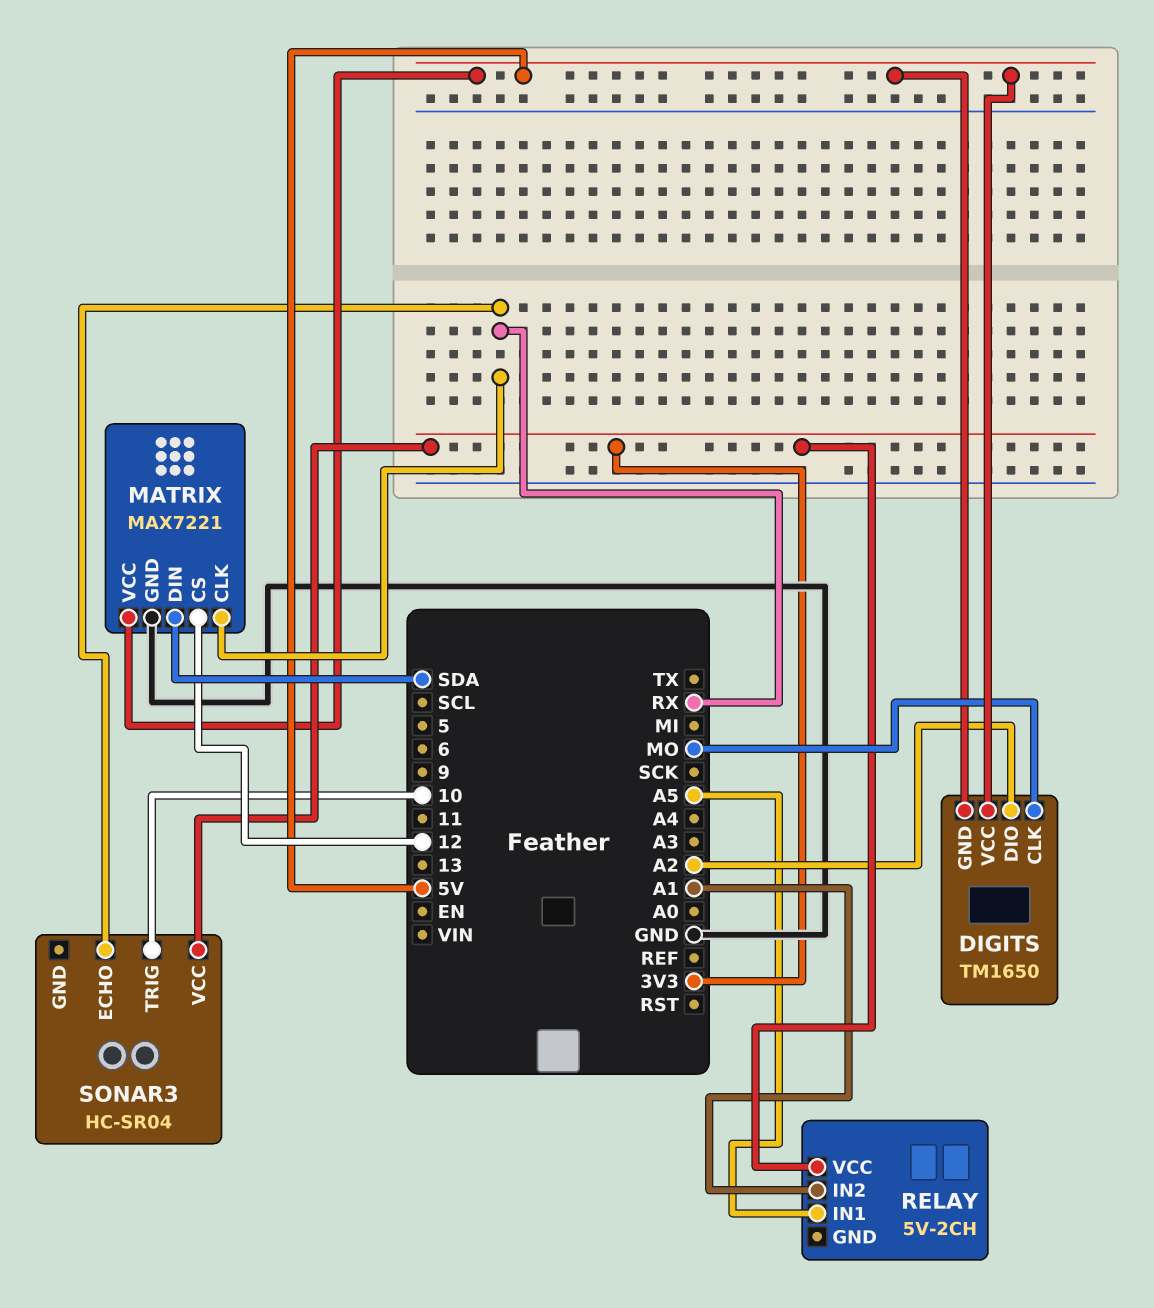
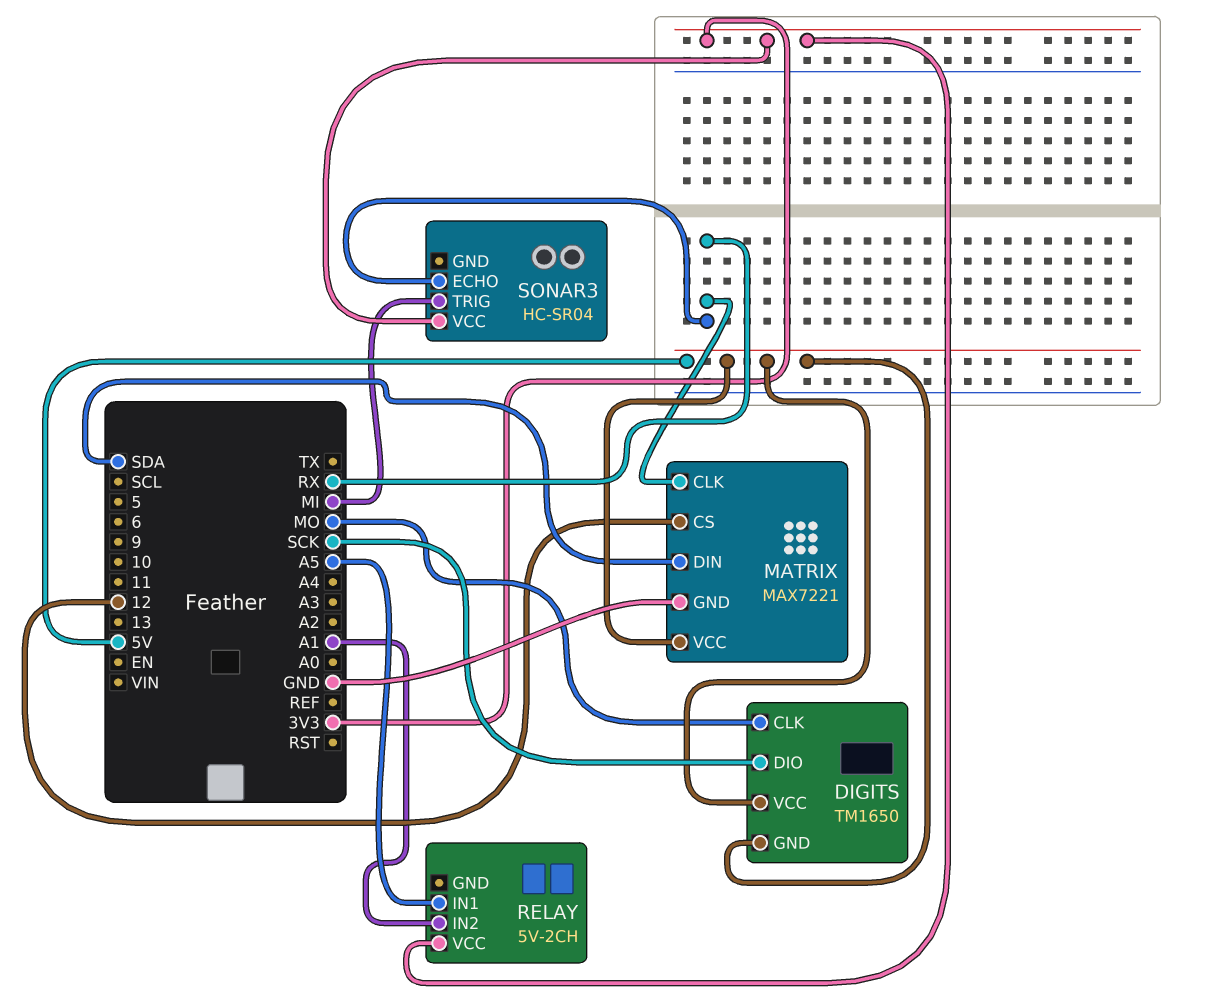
DIGITS pin DIO: A2 -> SCK
SONAR3 pin TRIG: 10 -> MI

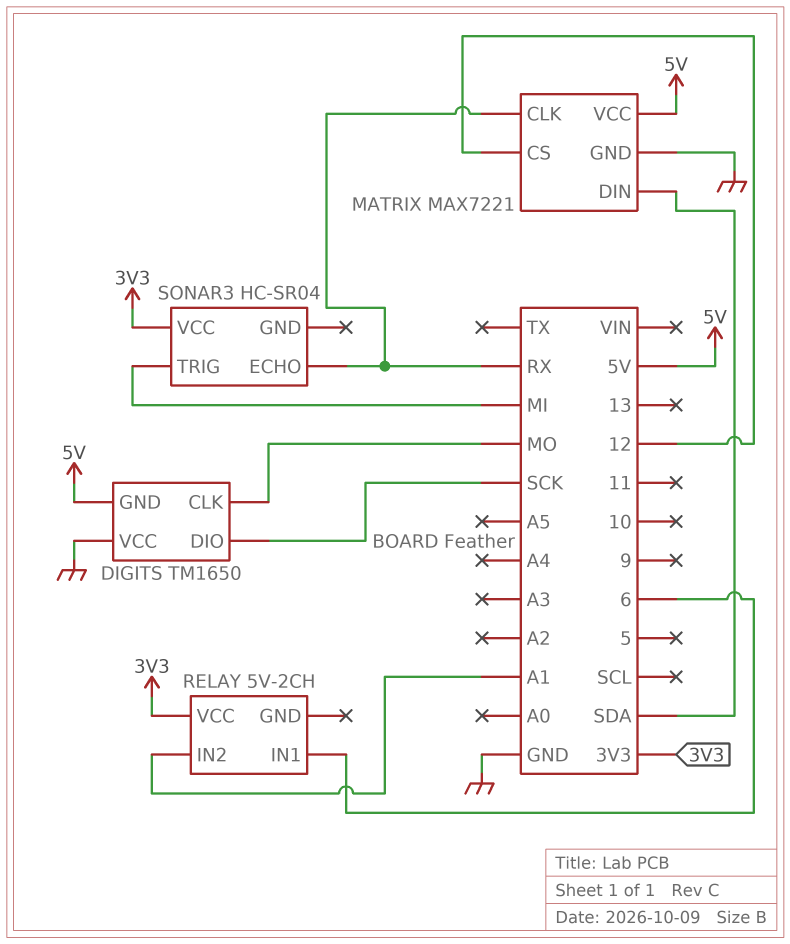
DIGITS pin VCC: 5V -> GND
RELAY pin IN1: A5 -> 6

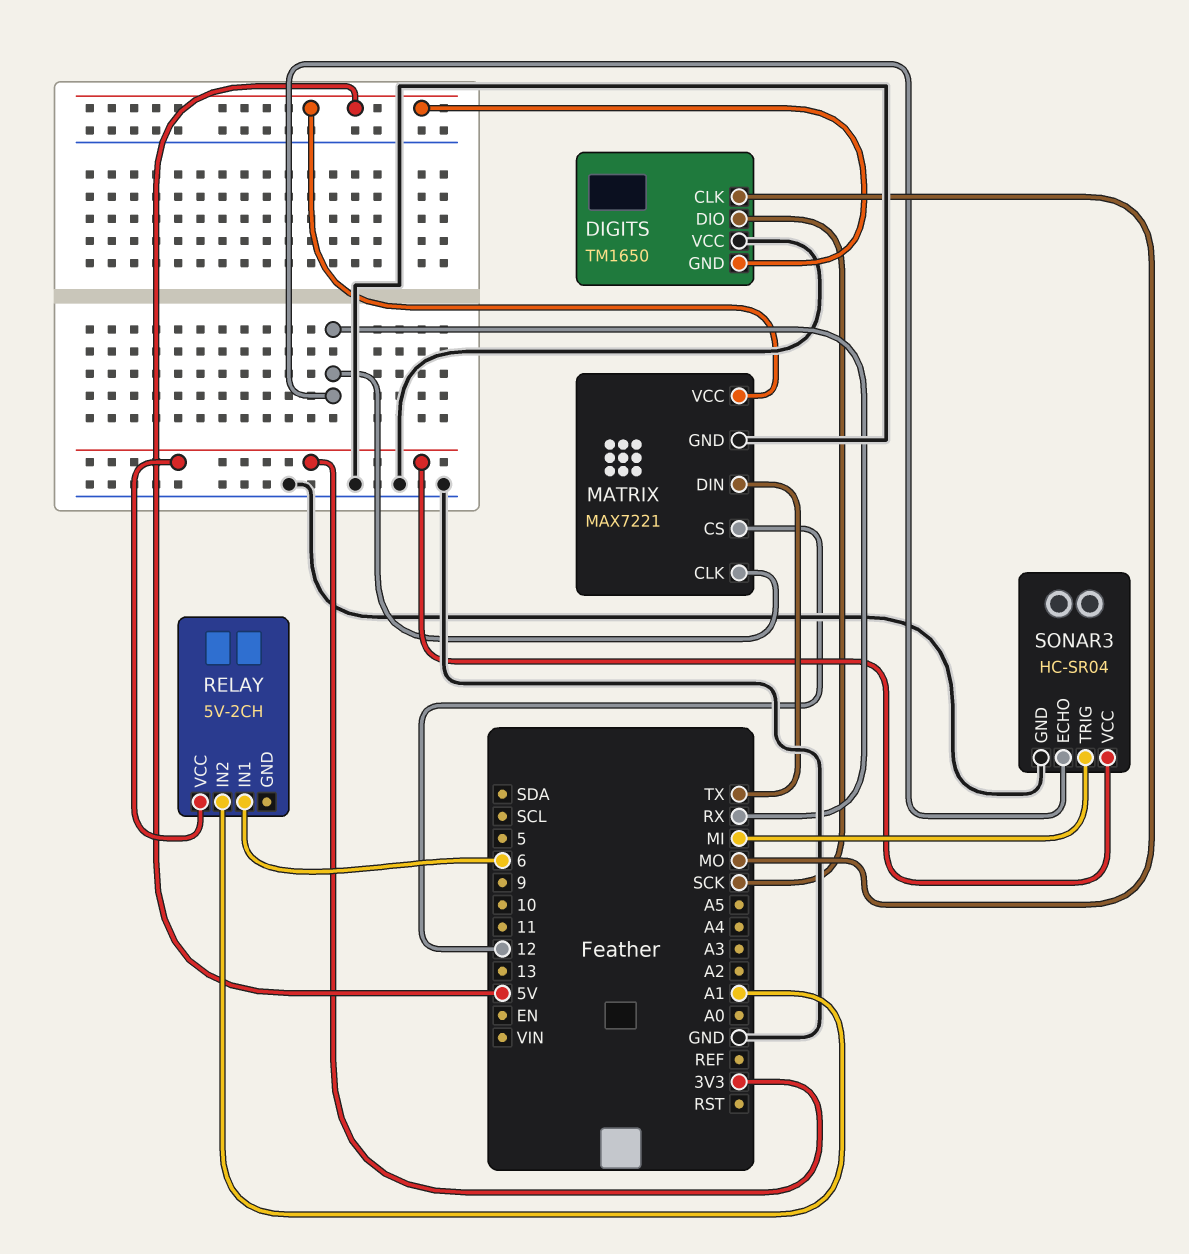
MATRIX pin DIN: SDA -> TX
SONAR3 pin GND: none -> GND

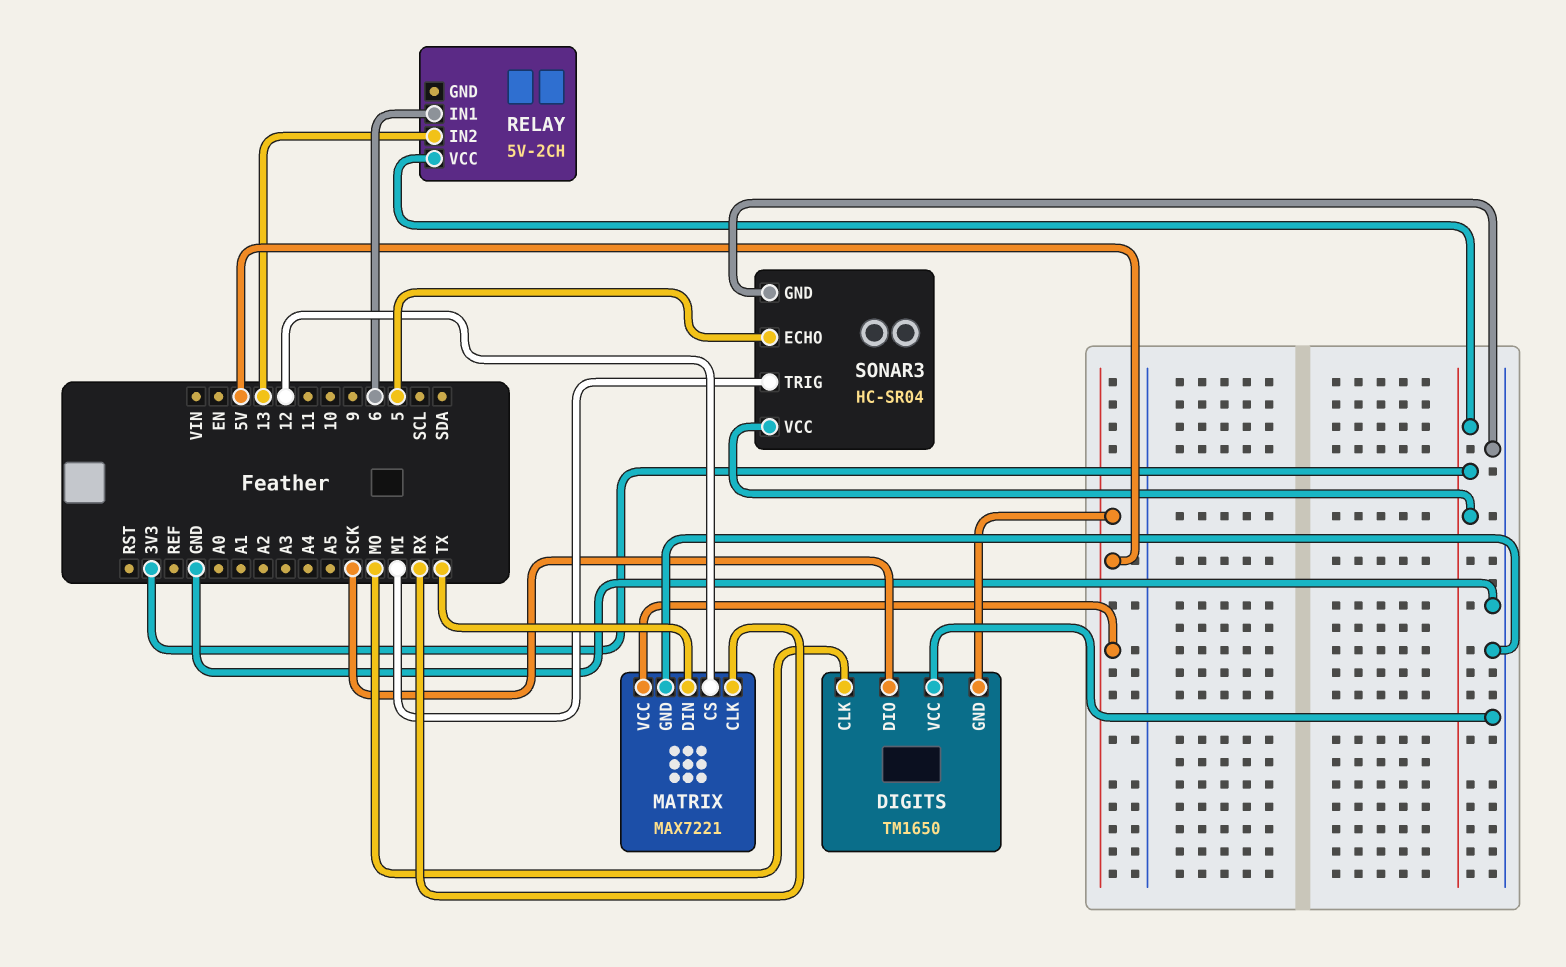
RELAY pin IN2: A1 -> 13
SONAR3 pin ECHO: RX -> 5

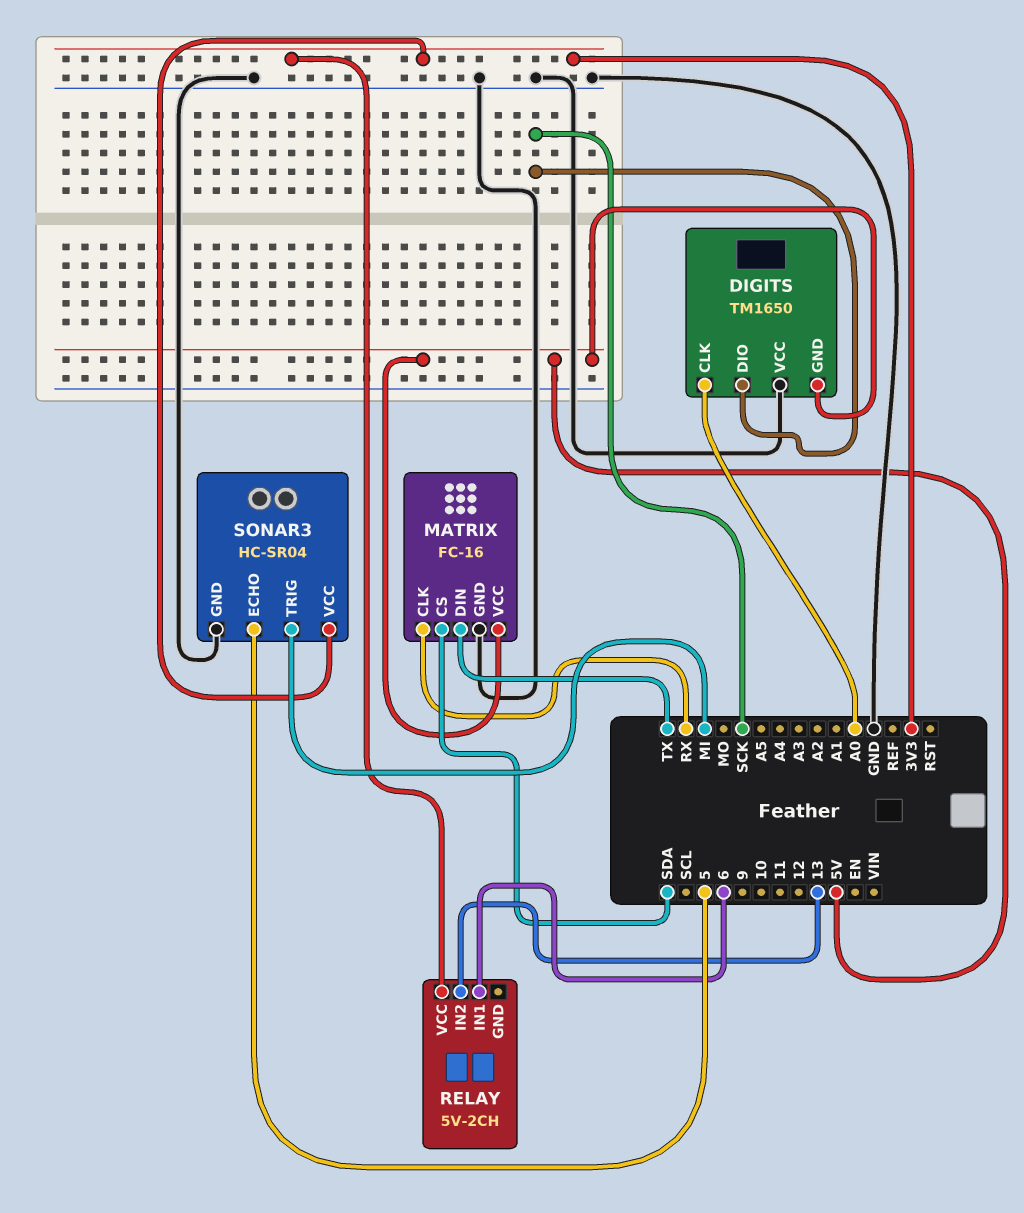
DIGITS pin CLK: MO -> A0
MATRIX: MAX7221 -> FC-16
MATRIX pin CS: 12 -> SDA

